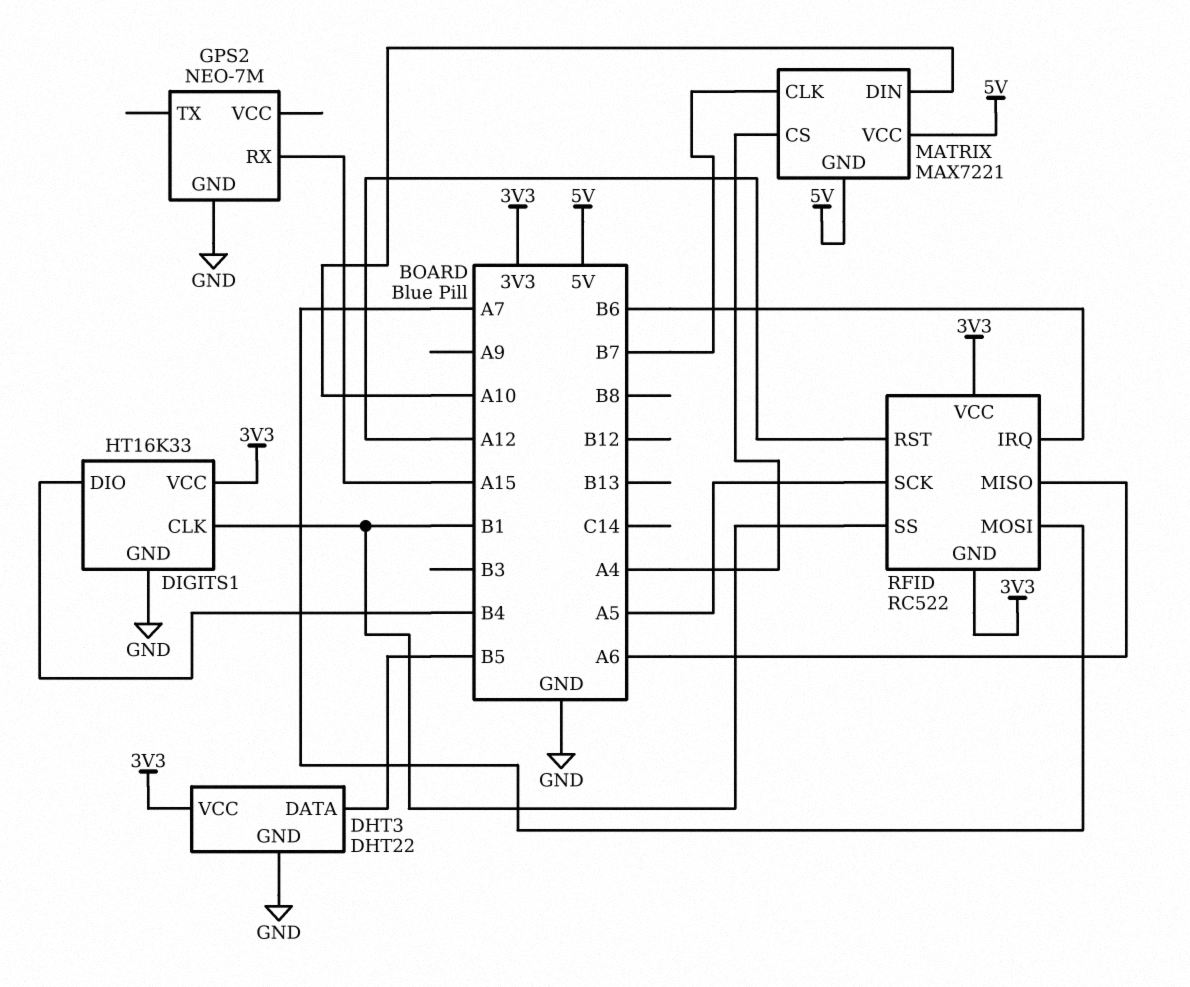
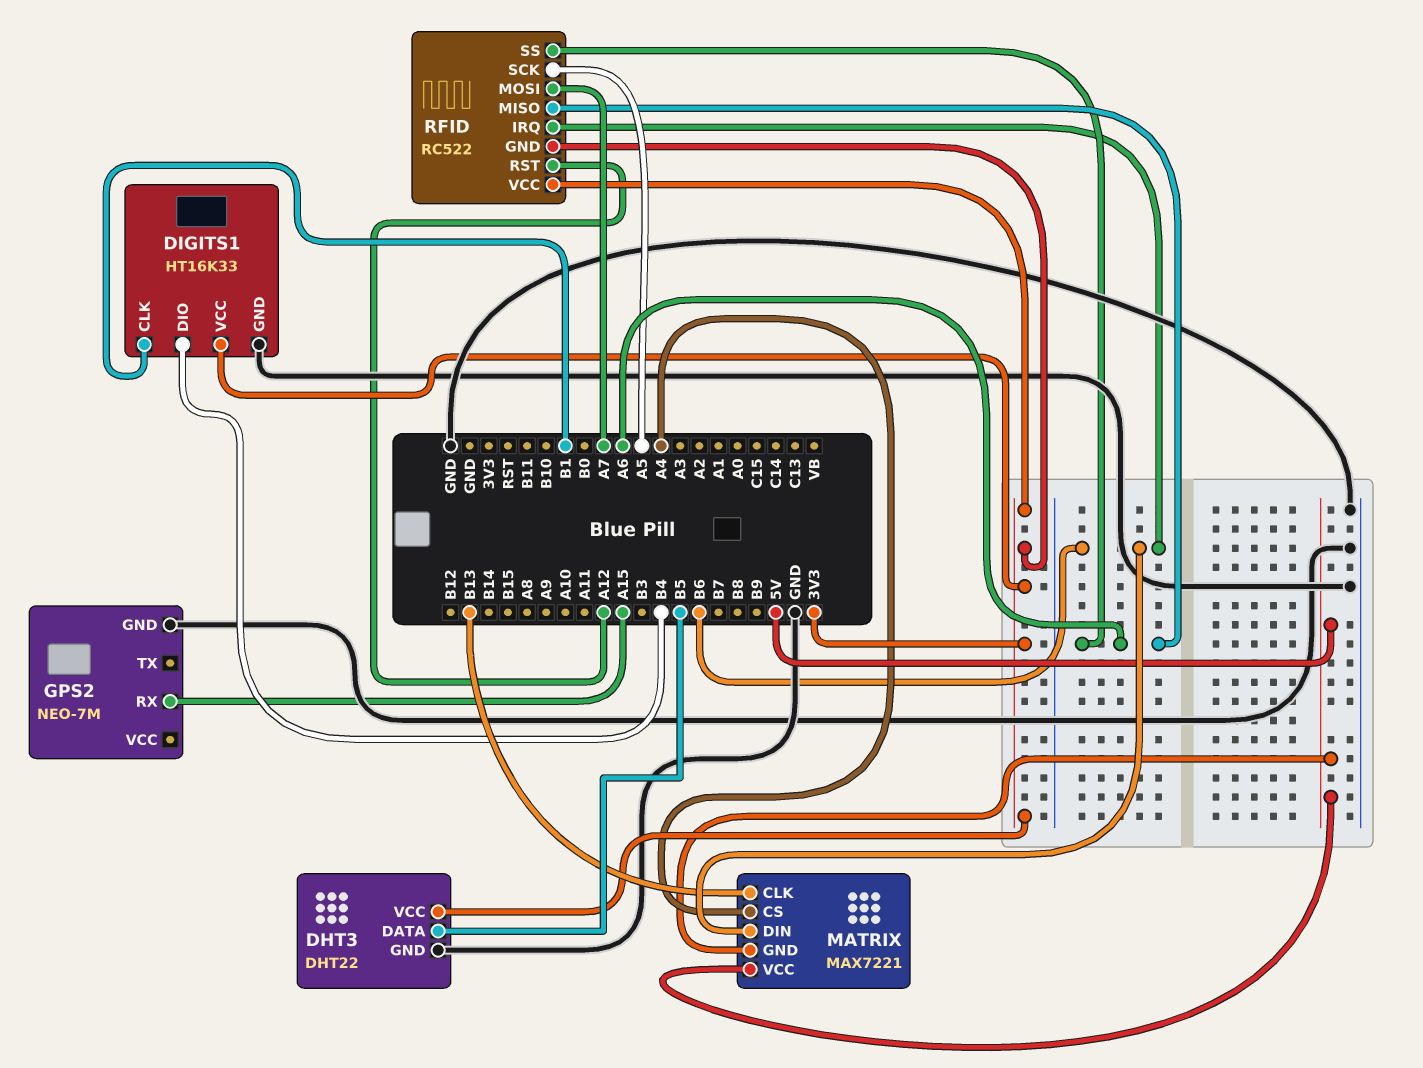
MATRIX pin CLK: B7 -> B13
MATRIX pin DIN: A10 -> B6
RFID pin SS: B1 -> A6

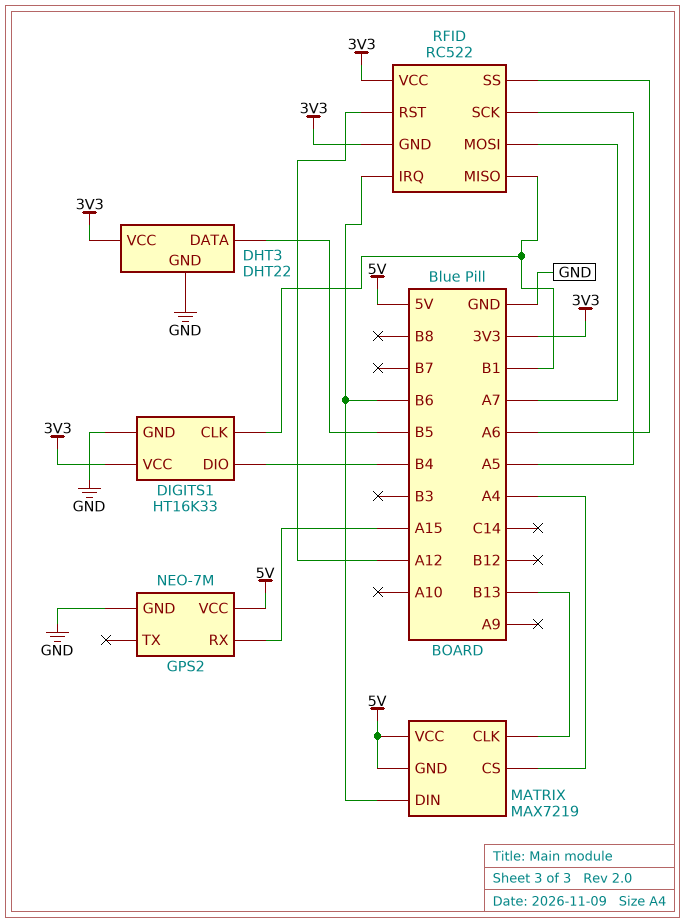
GPS2 pin VCC: none -> 5V
MATRIX: MAX7221 -> MAX7219
RFID pin MISO: A6 -> B1

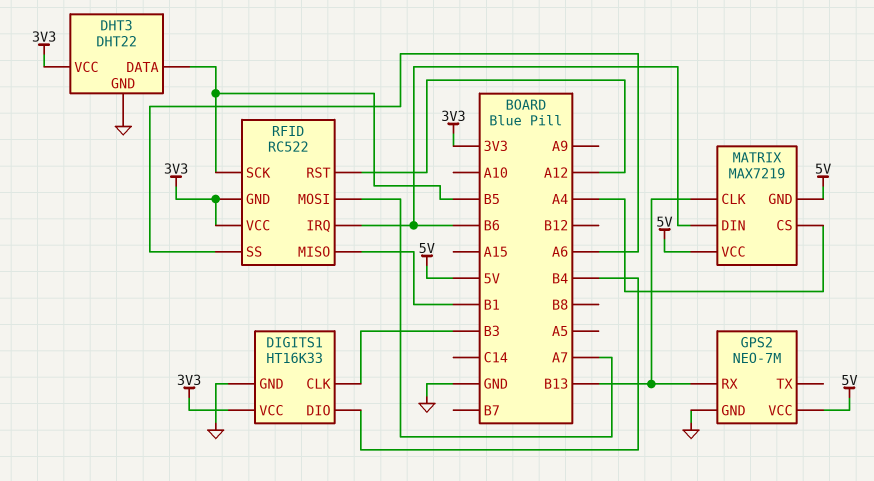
DIGITS1 pin CLK: B1 -> B3
GPS2 pin RX: A15 -> B13
RFID pin SCK: A5 -> B5

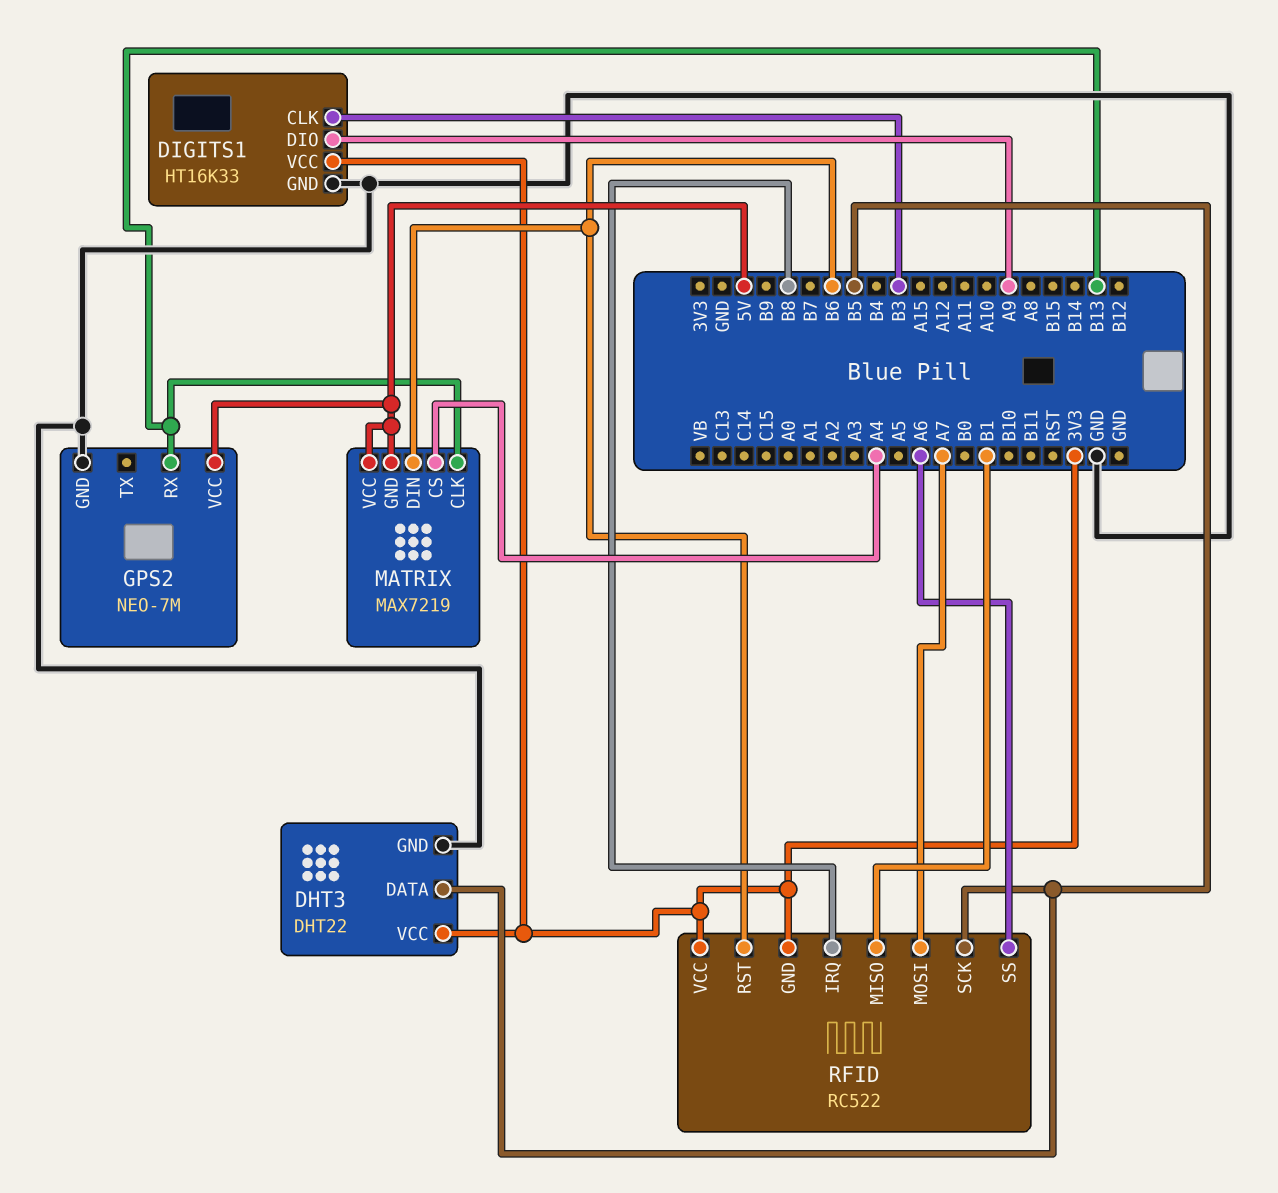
DIGITS1 pin DIO: B4 -> A9
RFID pin IRQ: B6 -> B8
RFID pin RST: A12 -> B6

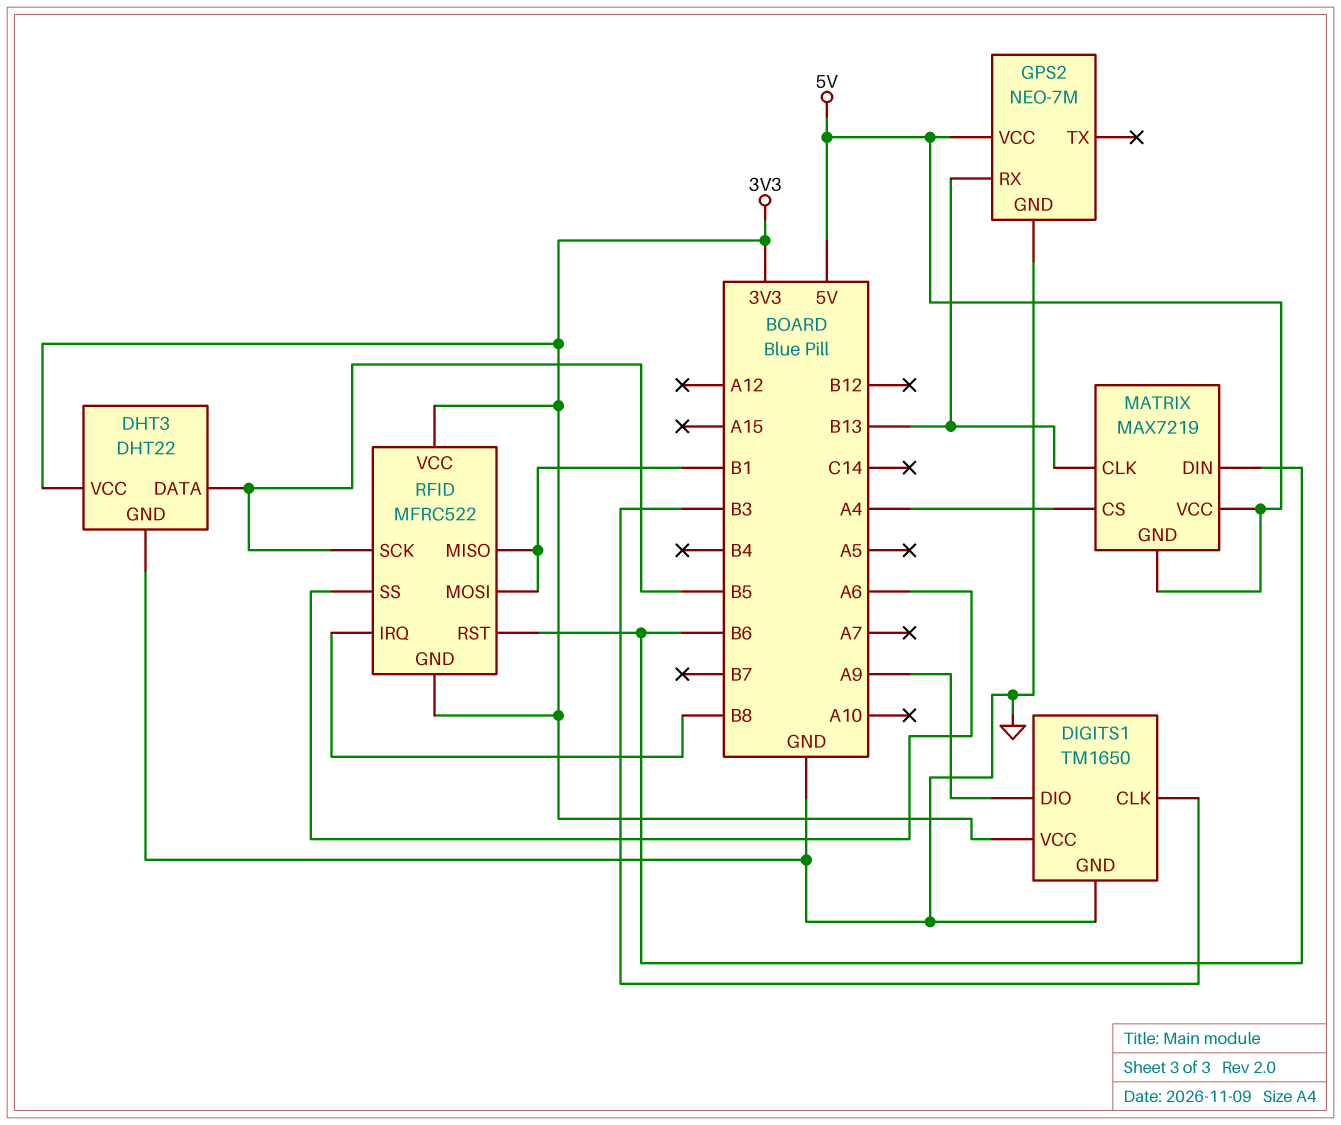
DIGITS1: HT16K33 -> TM1650
RFID: RC522 -> MFRC522
RFID pin MOSI: A7 -> B1

